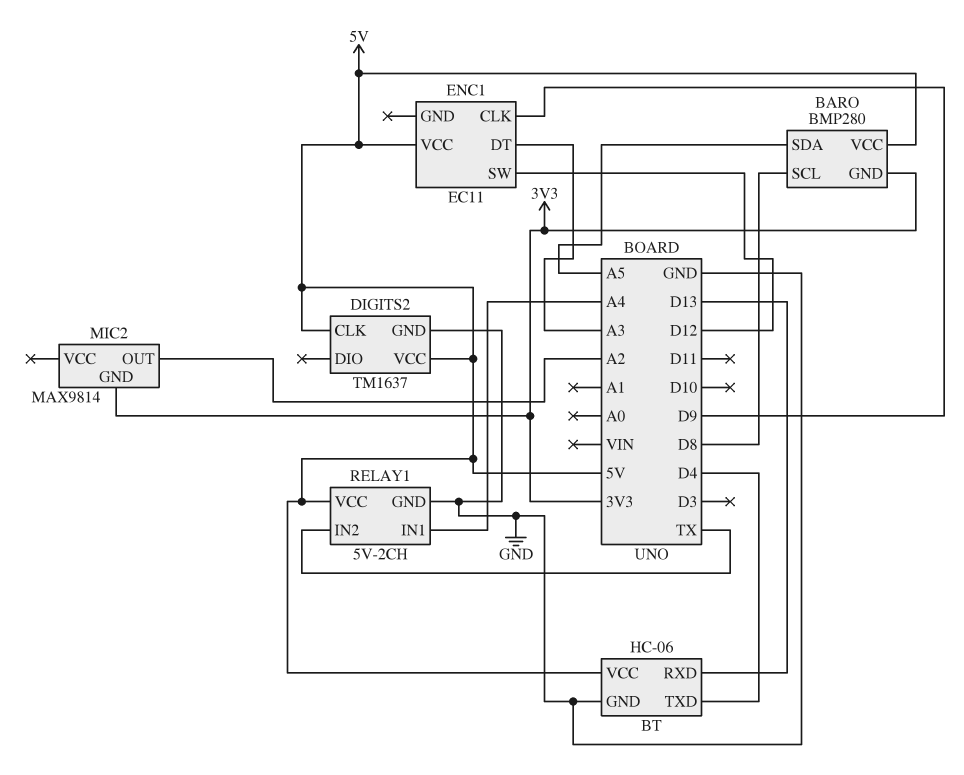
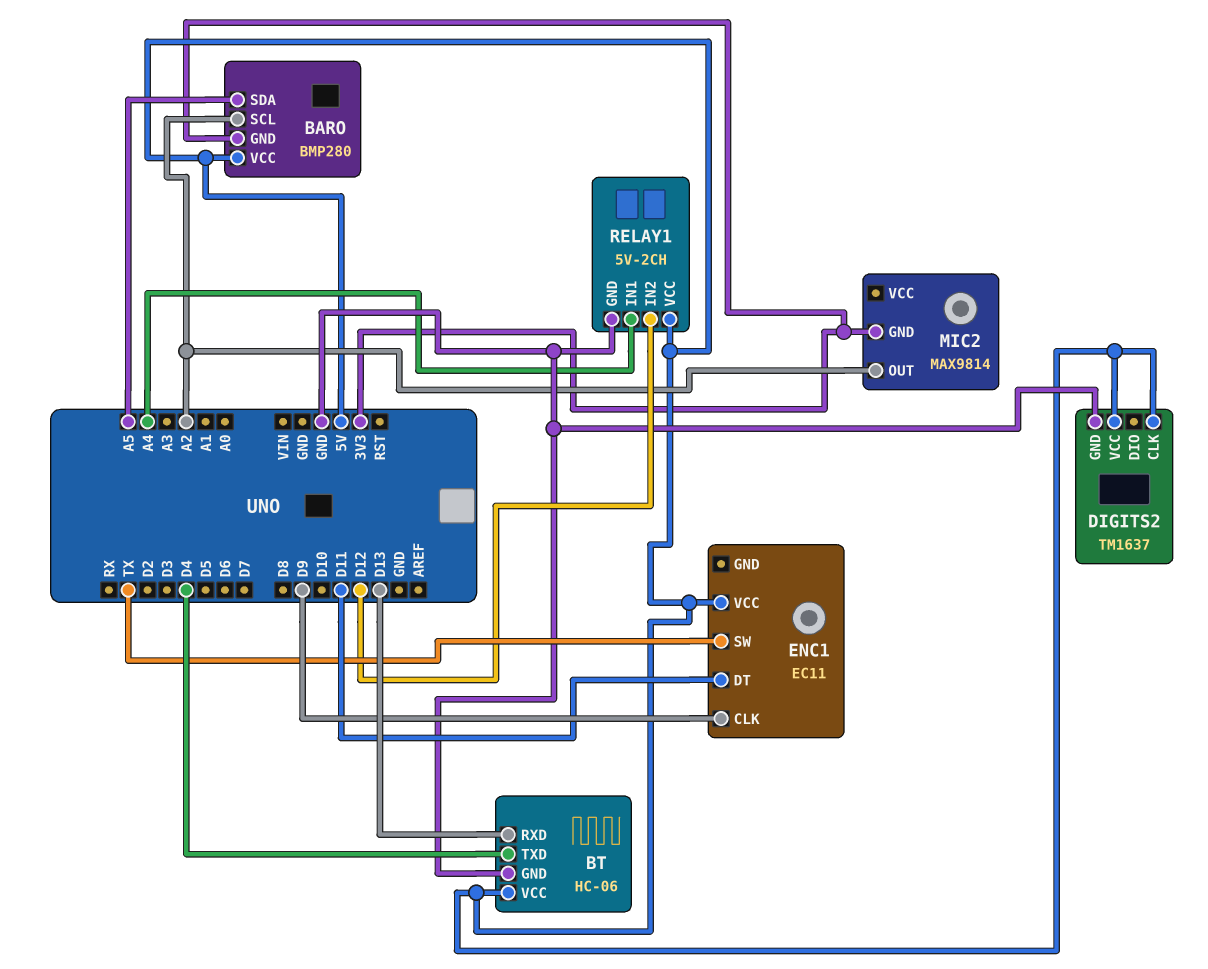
BARO pin SCL: D8 -> A2
ENC1 pin DT: A3 -> D11
ENC1 pin SW: D12 -> TX
RELAY1 pin IN2: TX -> D12

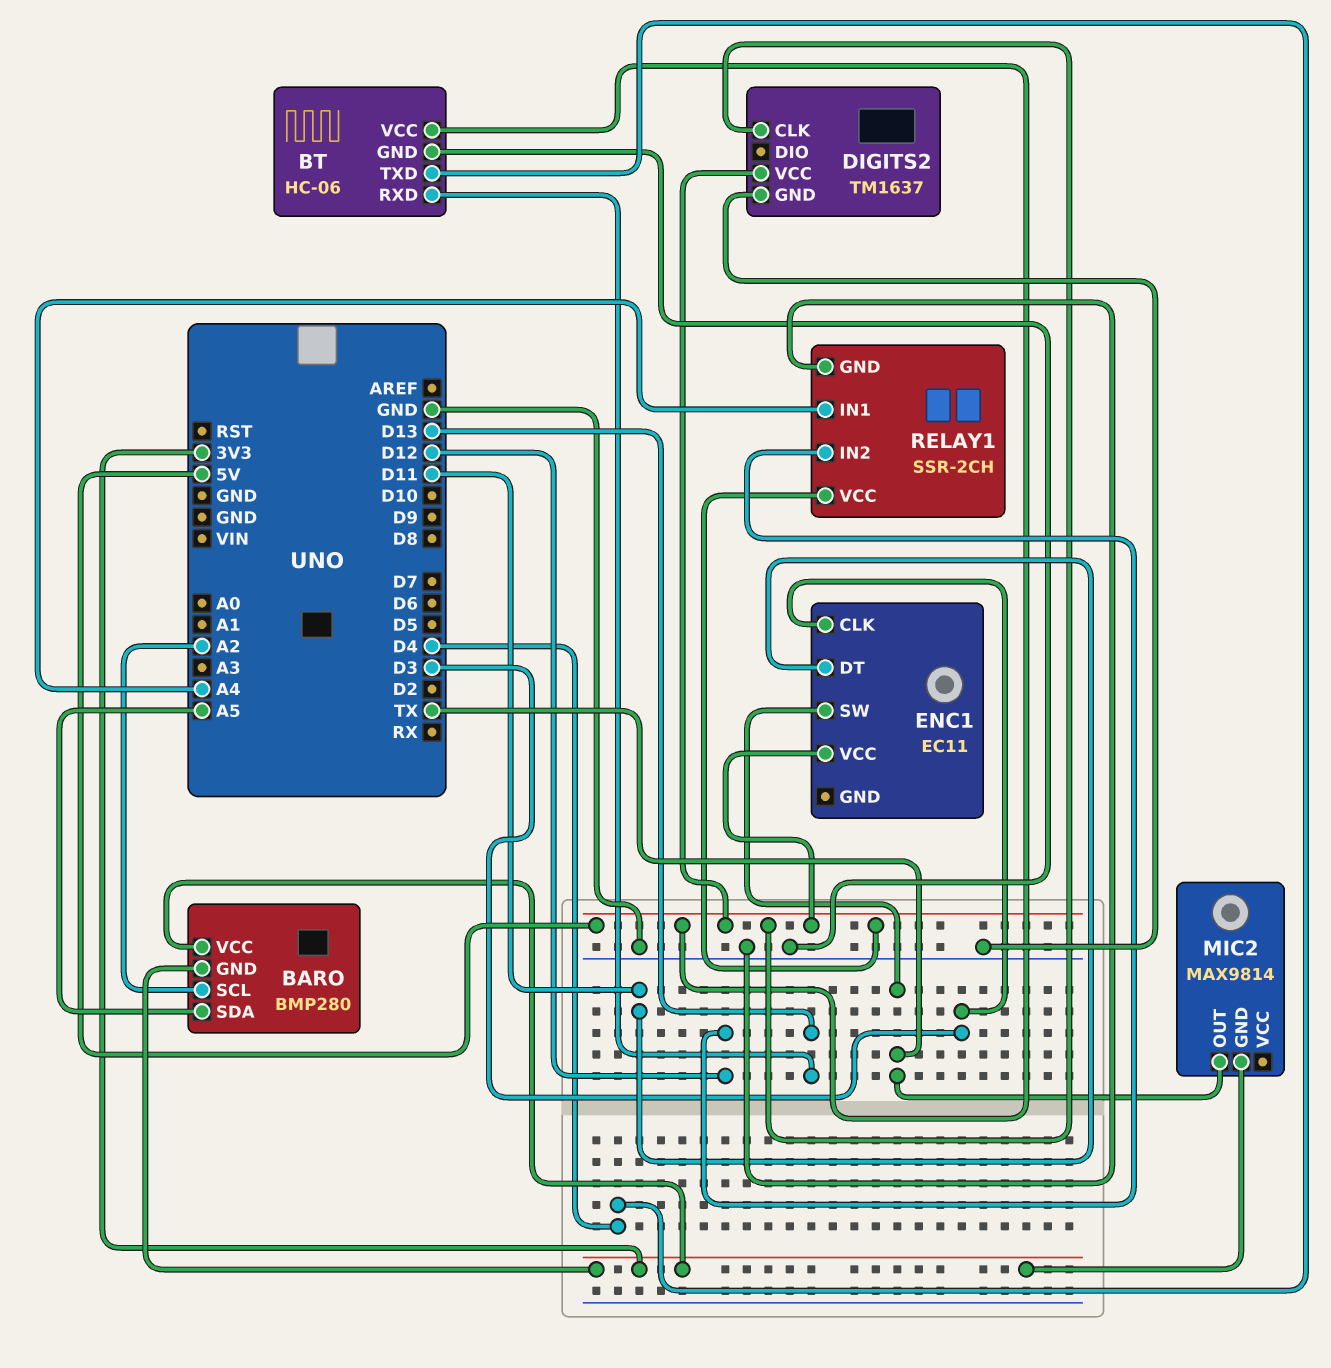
BARO pin VCC: 5V -> 3V3
ENC1 pin CLK: D9 -> D3
MIC2 pin OUT: A2 -> TX
RELAY1: 5V-2CH -> SSR-2CH

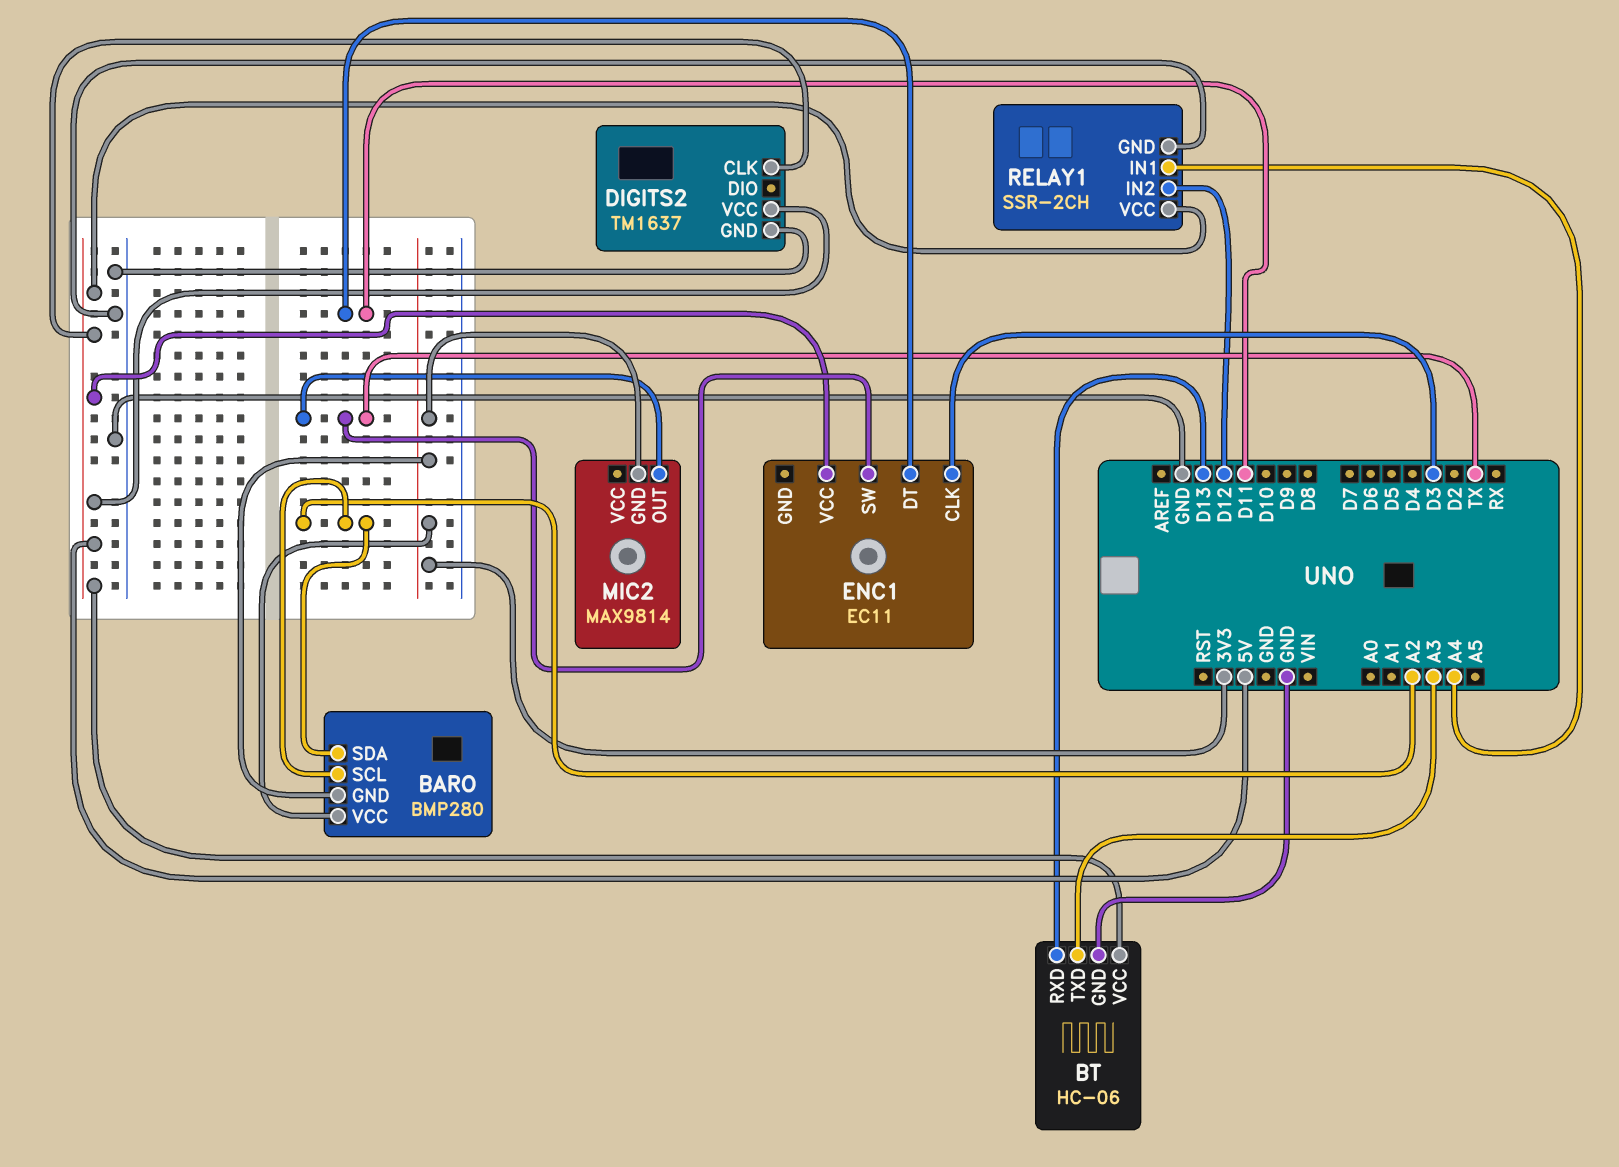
BARO pin SDA: A5 -> A2
BT pin TXD: D4 -> A3

